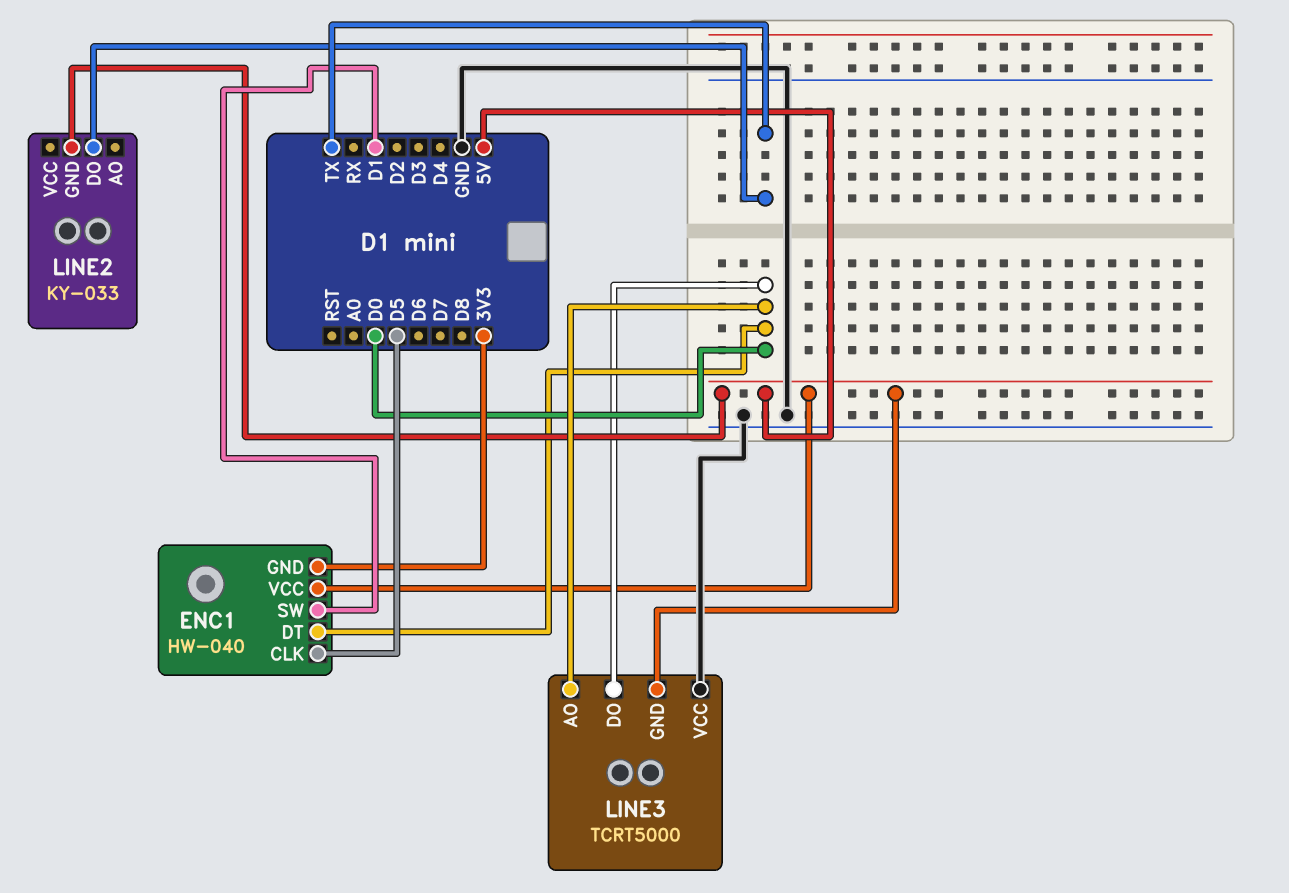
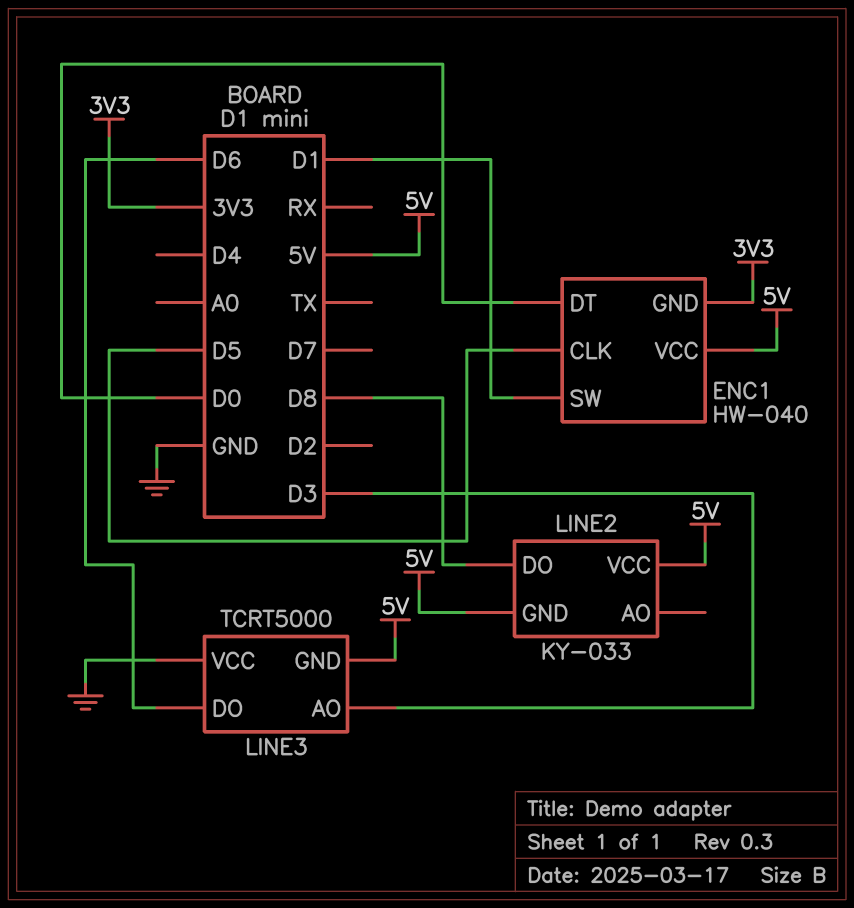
LINE2 pin DO: TX -> D8
LINE2 pin VCC: none -> 5V
LINE3 pin AO: D0 -> D3
LINE3 pin DO: D0 -> D6

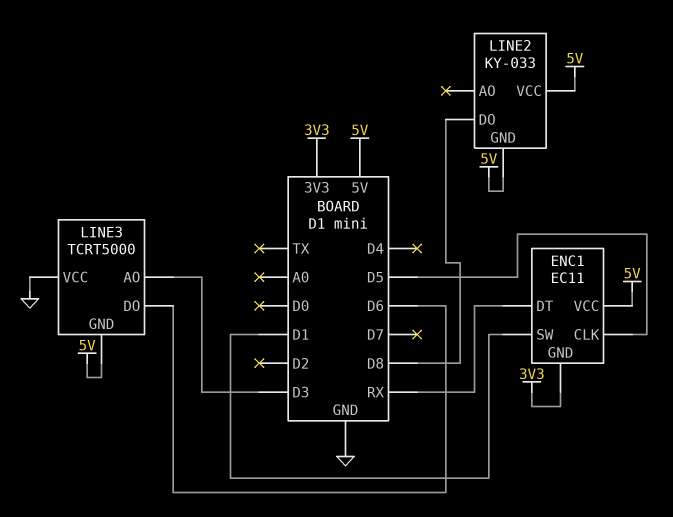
ENC1: HW-040 -> EC11
ENC1 pin DT: D0 -> RX

